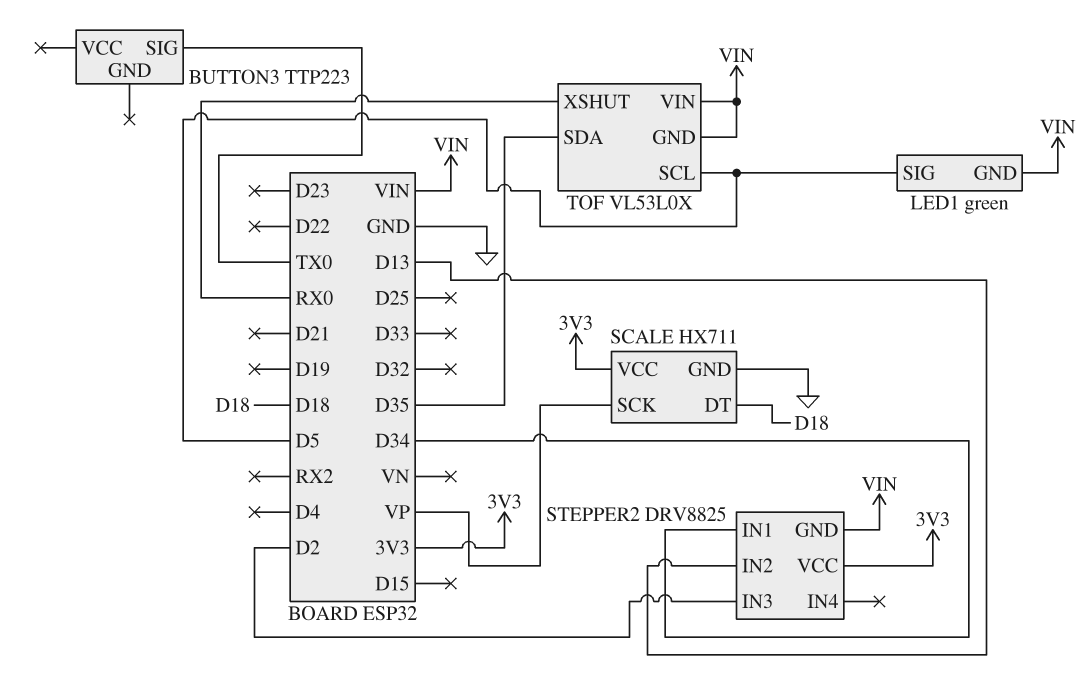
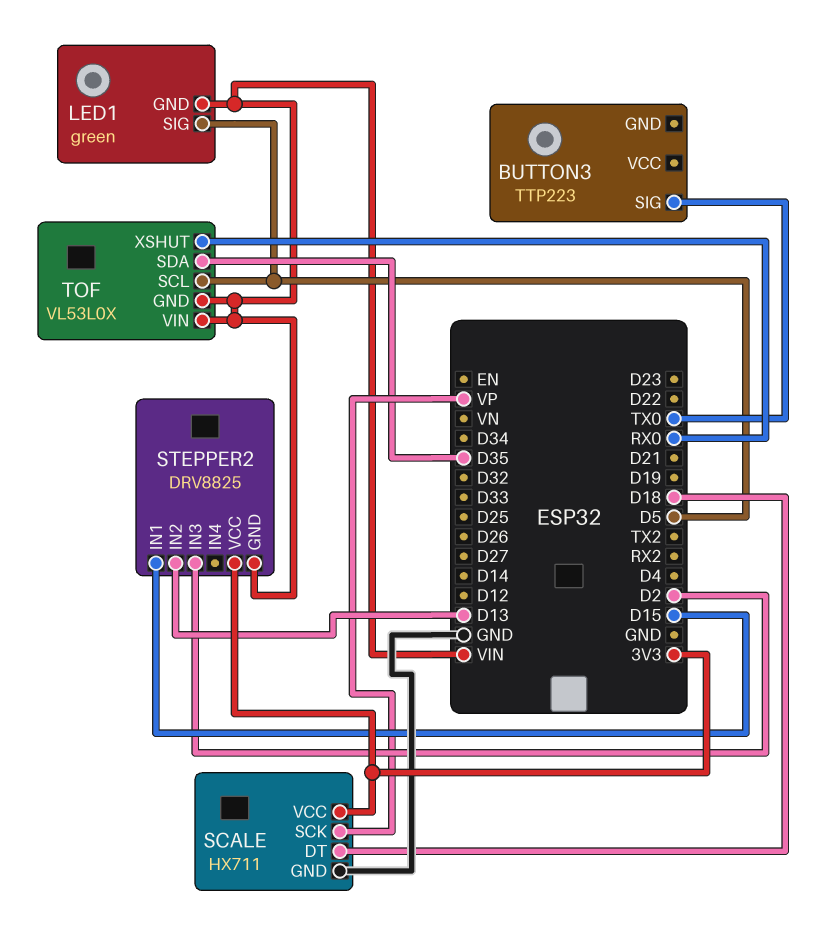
STEPPER2 pin IN1: D34 -> D15

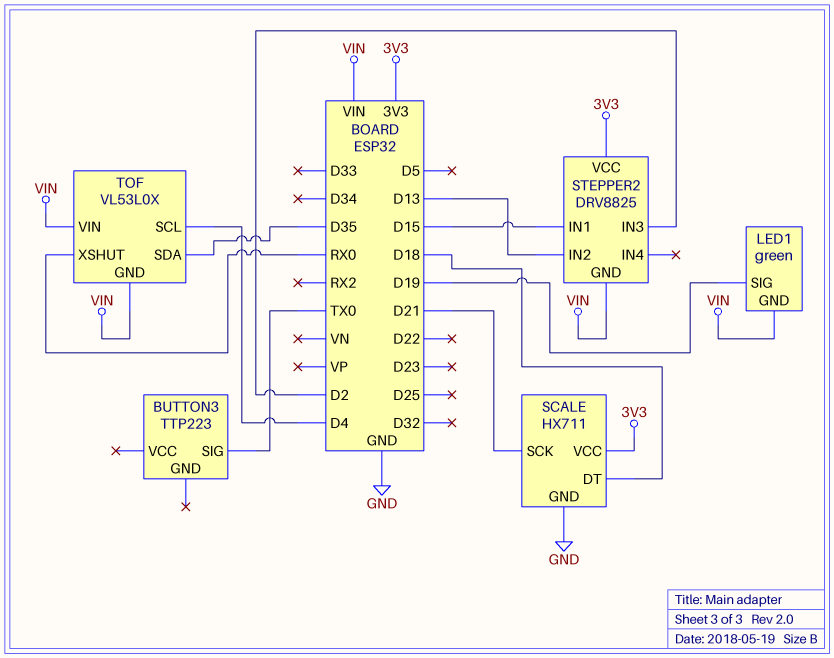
LED1 pin SIG: D5 -> D19
SCALE pin SCK: VP -> D21
TOF pin SCL: D5 -> D4

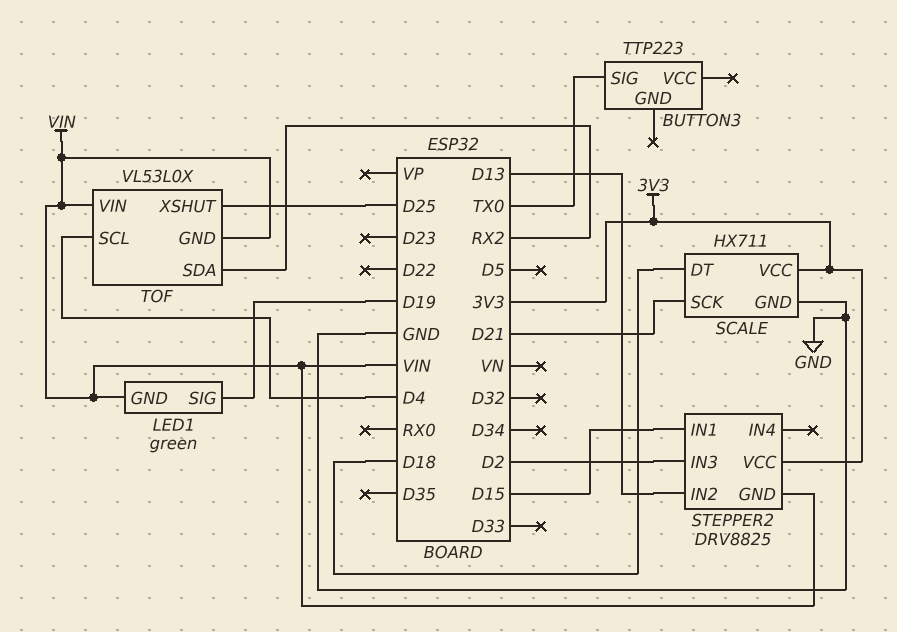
TOF pin SDA: D35 -> RX2
TOF pin XSHUT: RX0 -> D25

